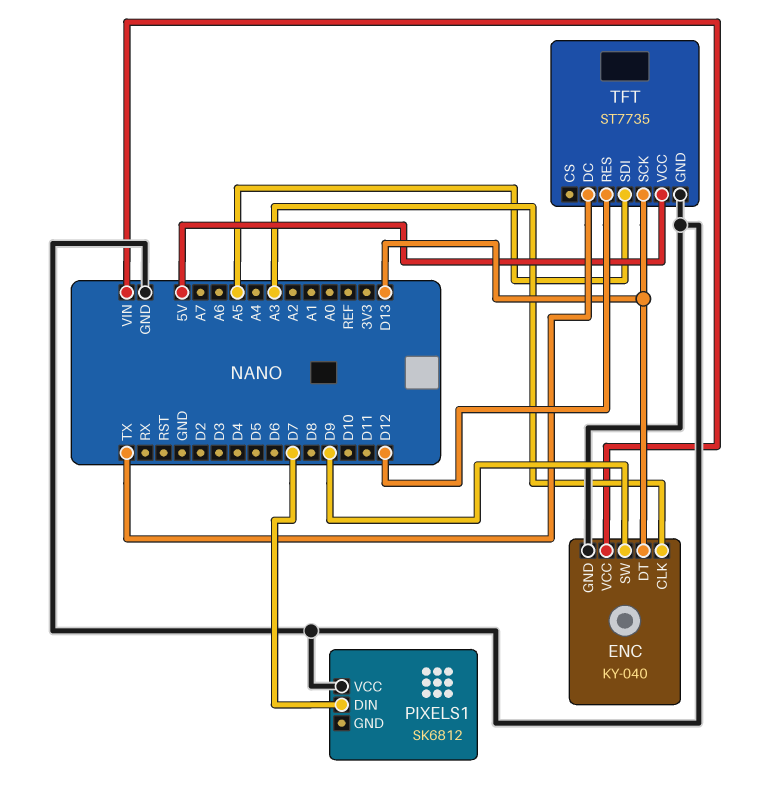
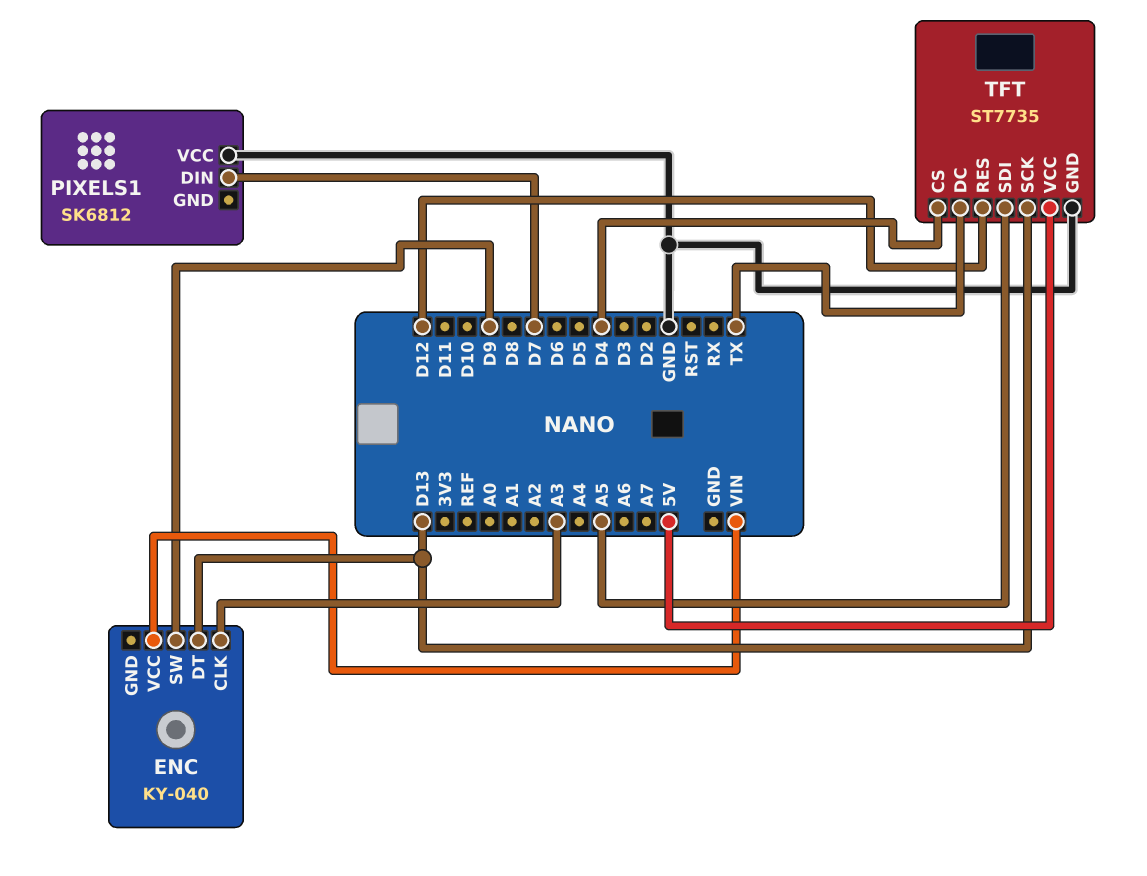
ENC pin GND: GND -> none
TFT pin CS: none -> D4

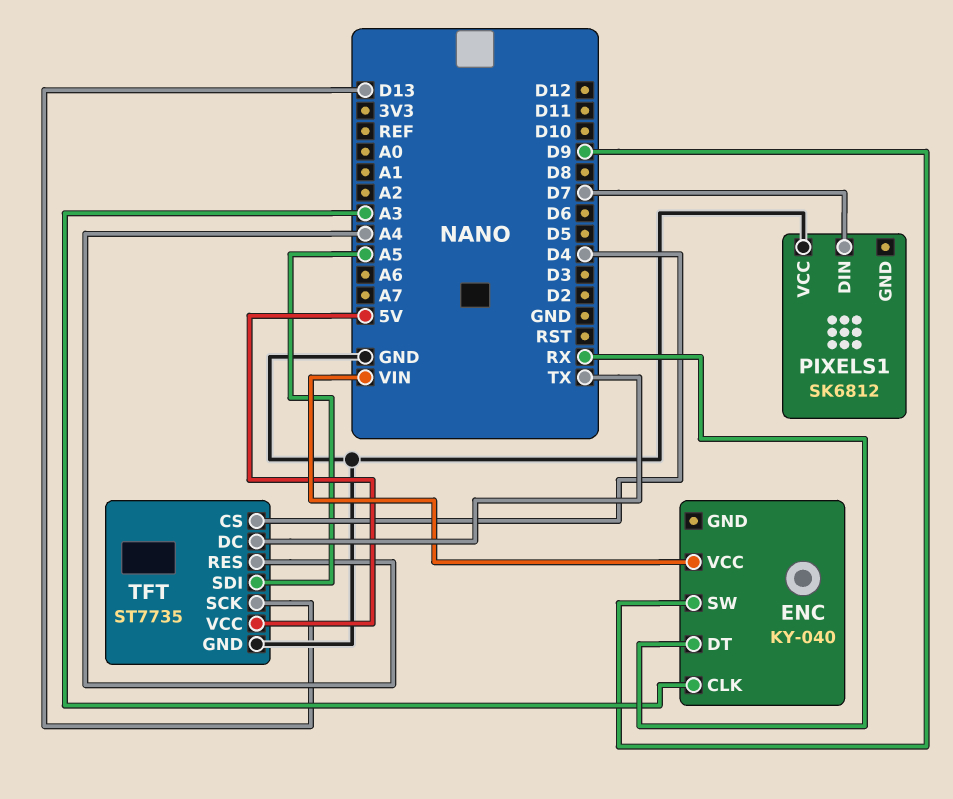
ENC pin DT: D13 -> RX
TFT pin RES: D12 -> A4

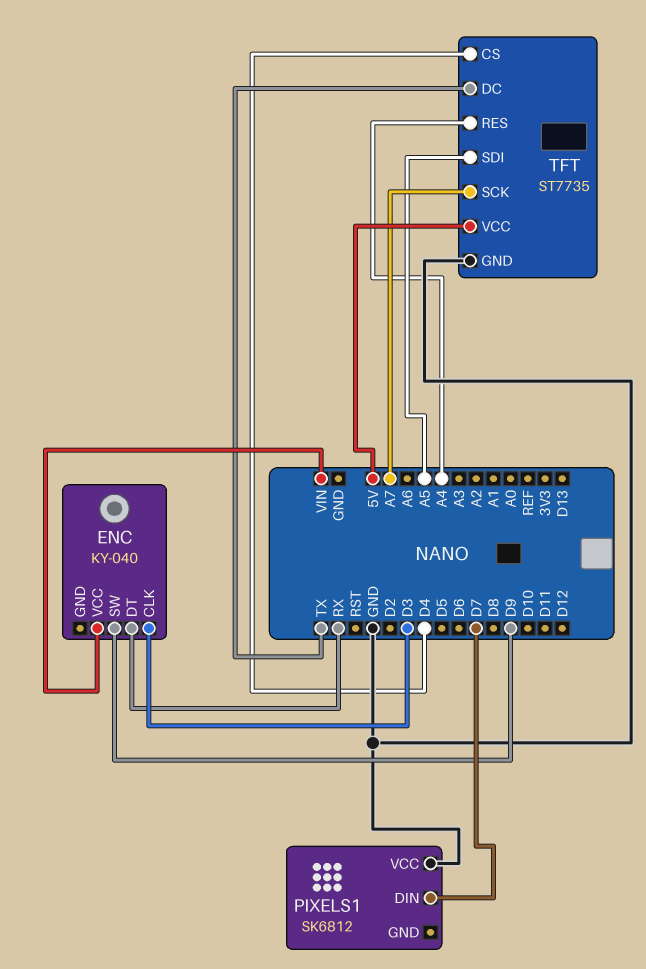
ENC pin CLK: A3 -> D3
TFT pin SCK: D13 -> A7

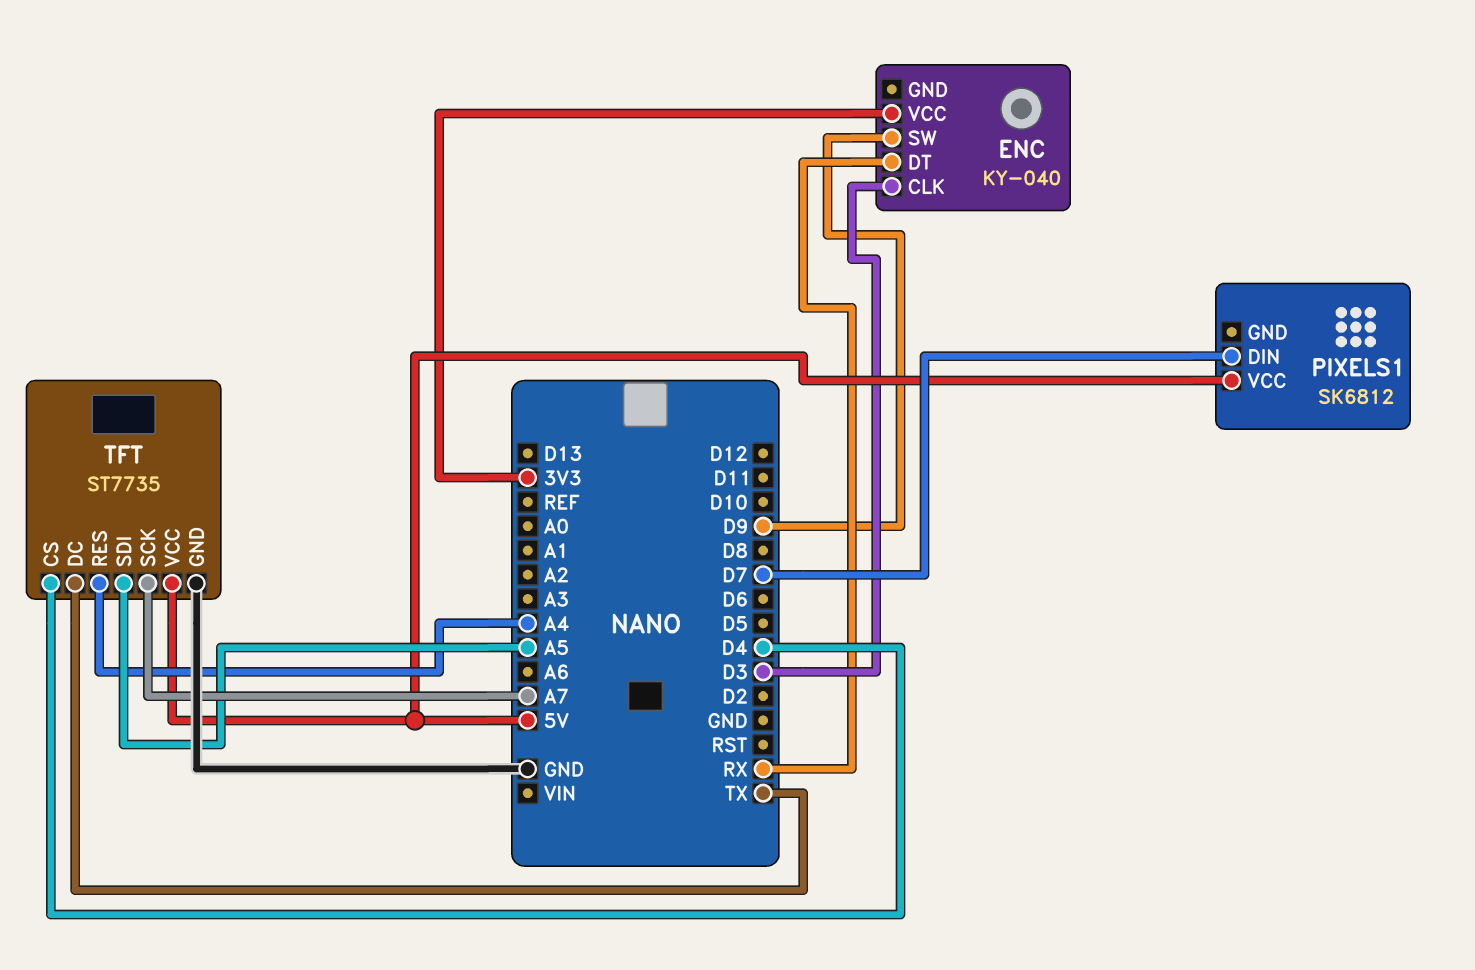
ENC pin VCC: VIN -> 3V3
PIXELS1 pin VCC: GND -> 5V

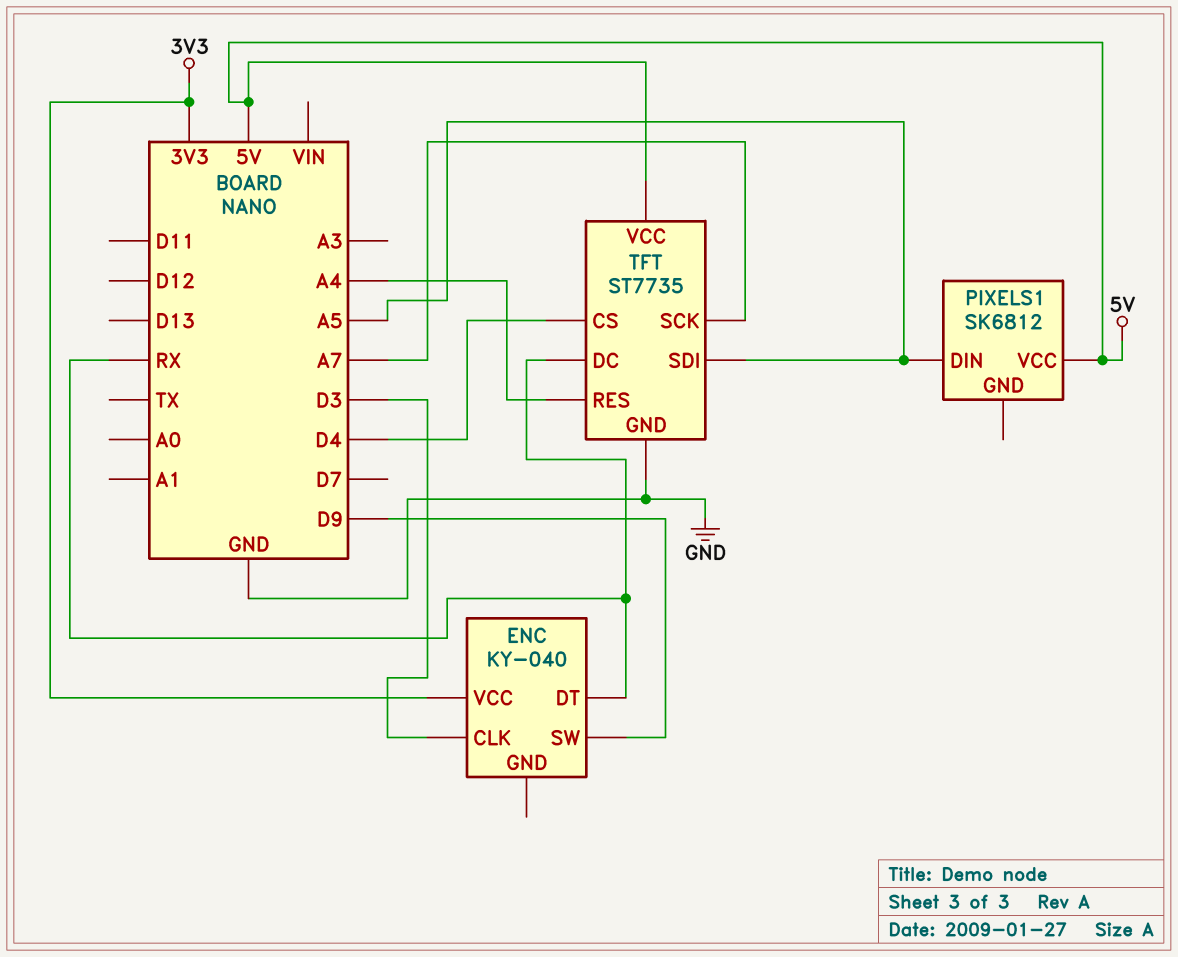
PIXELS1 pin DIN: D7 -> A5
TFT pin DC: TX -> RX

